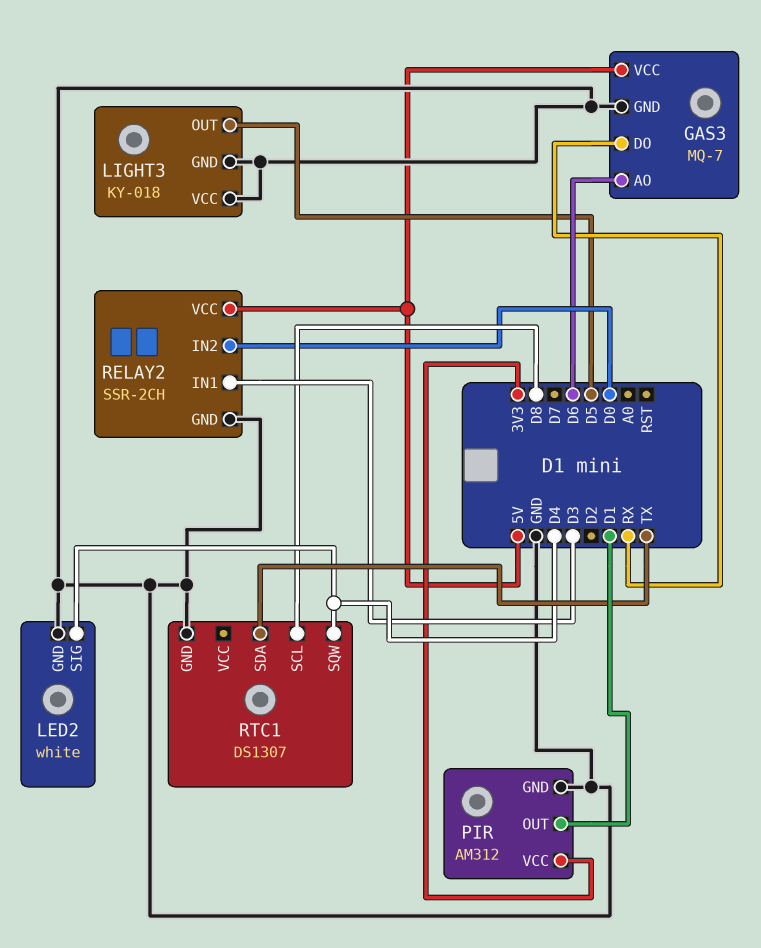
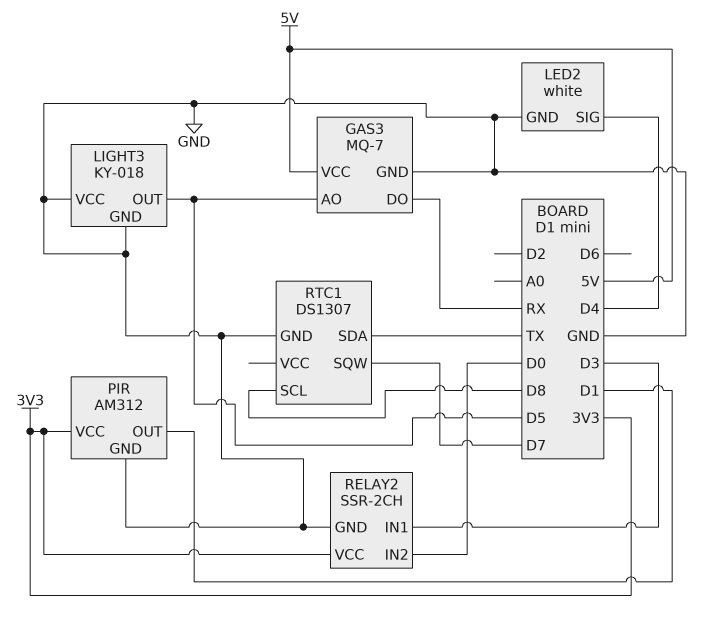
GAS3 pin AO: D6 -> D5
RELAY2 pin VCC: 5V -> 3V3
RTC1 pin SQW: D4 -> D7

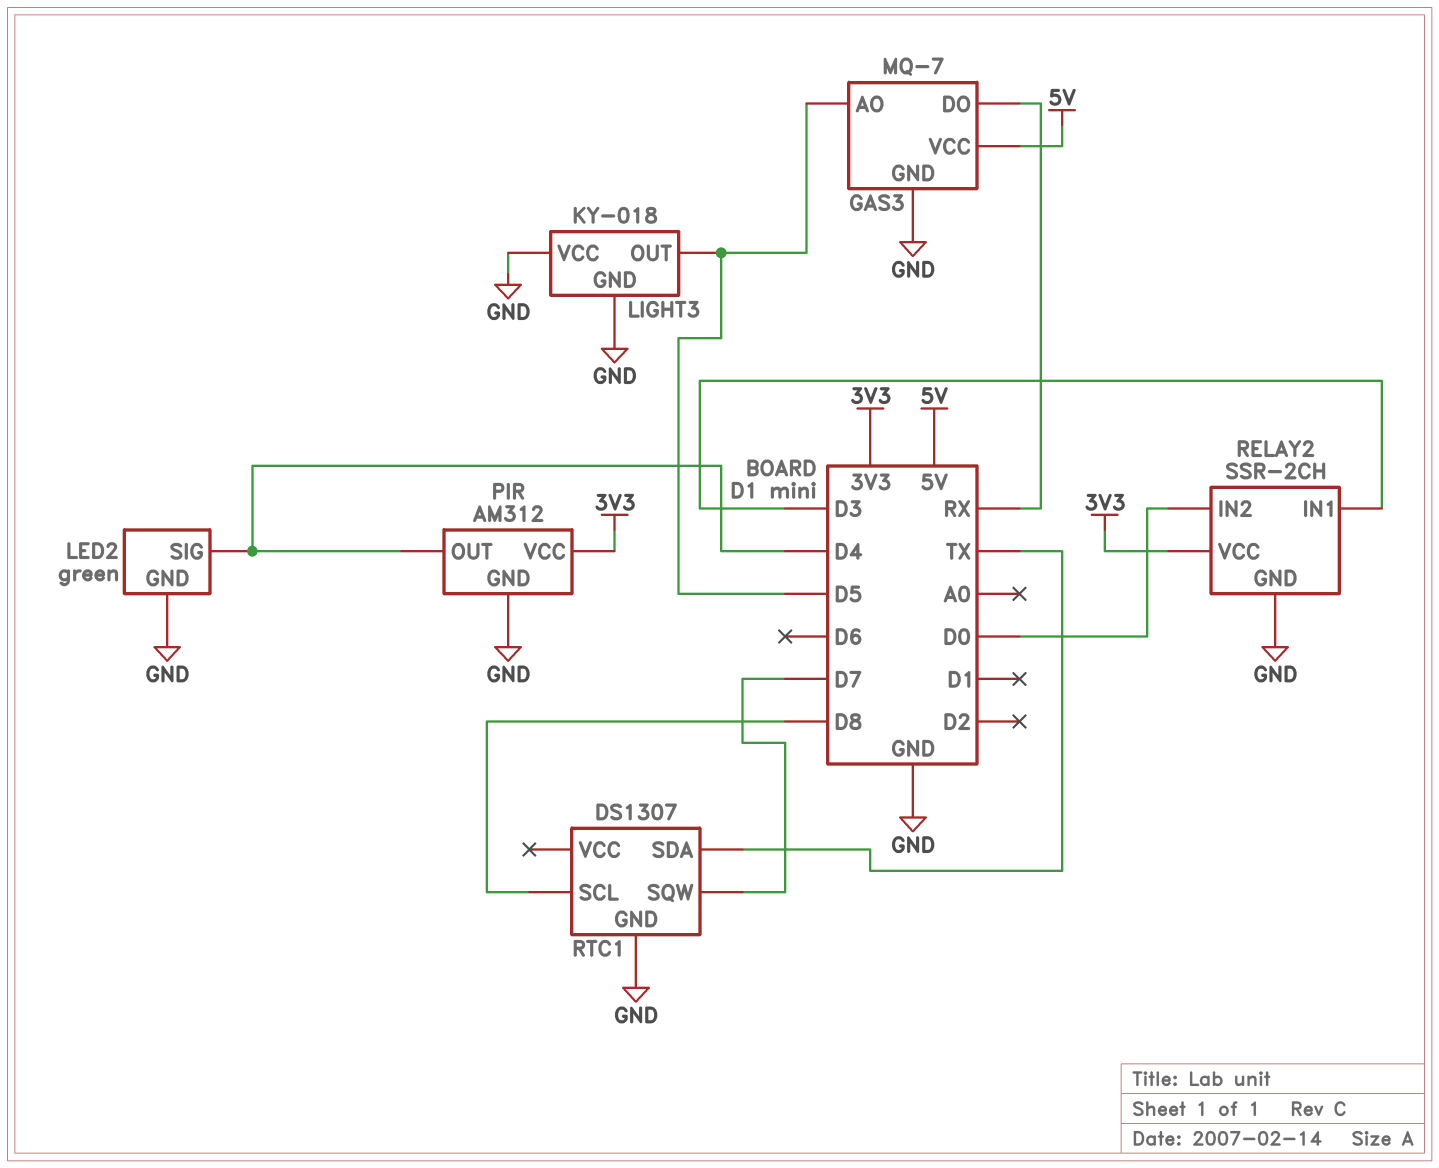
LED2: white -> green
PIR pin OUT: D1 -> D4

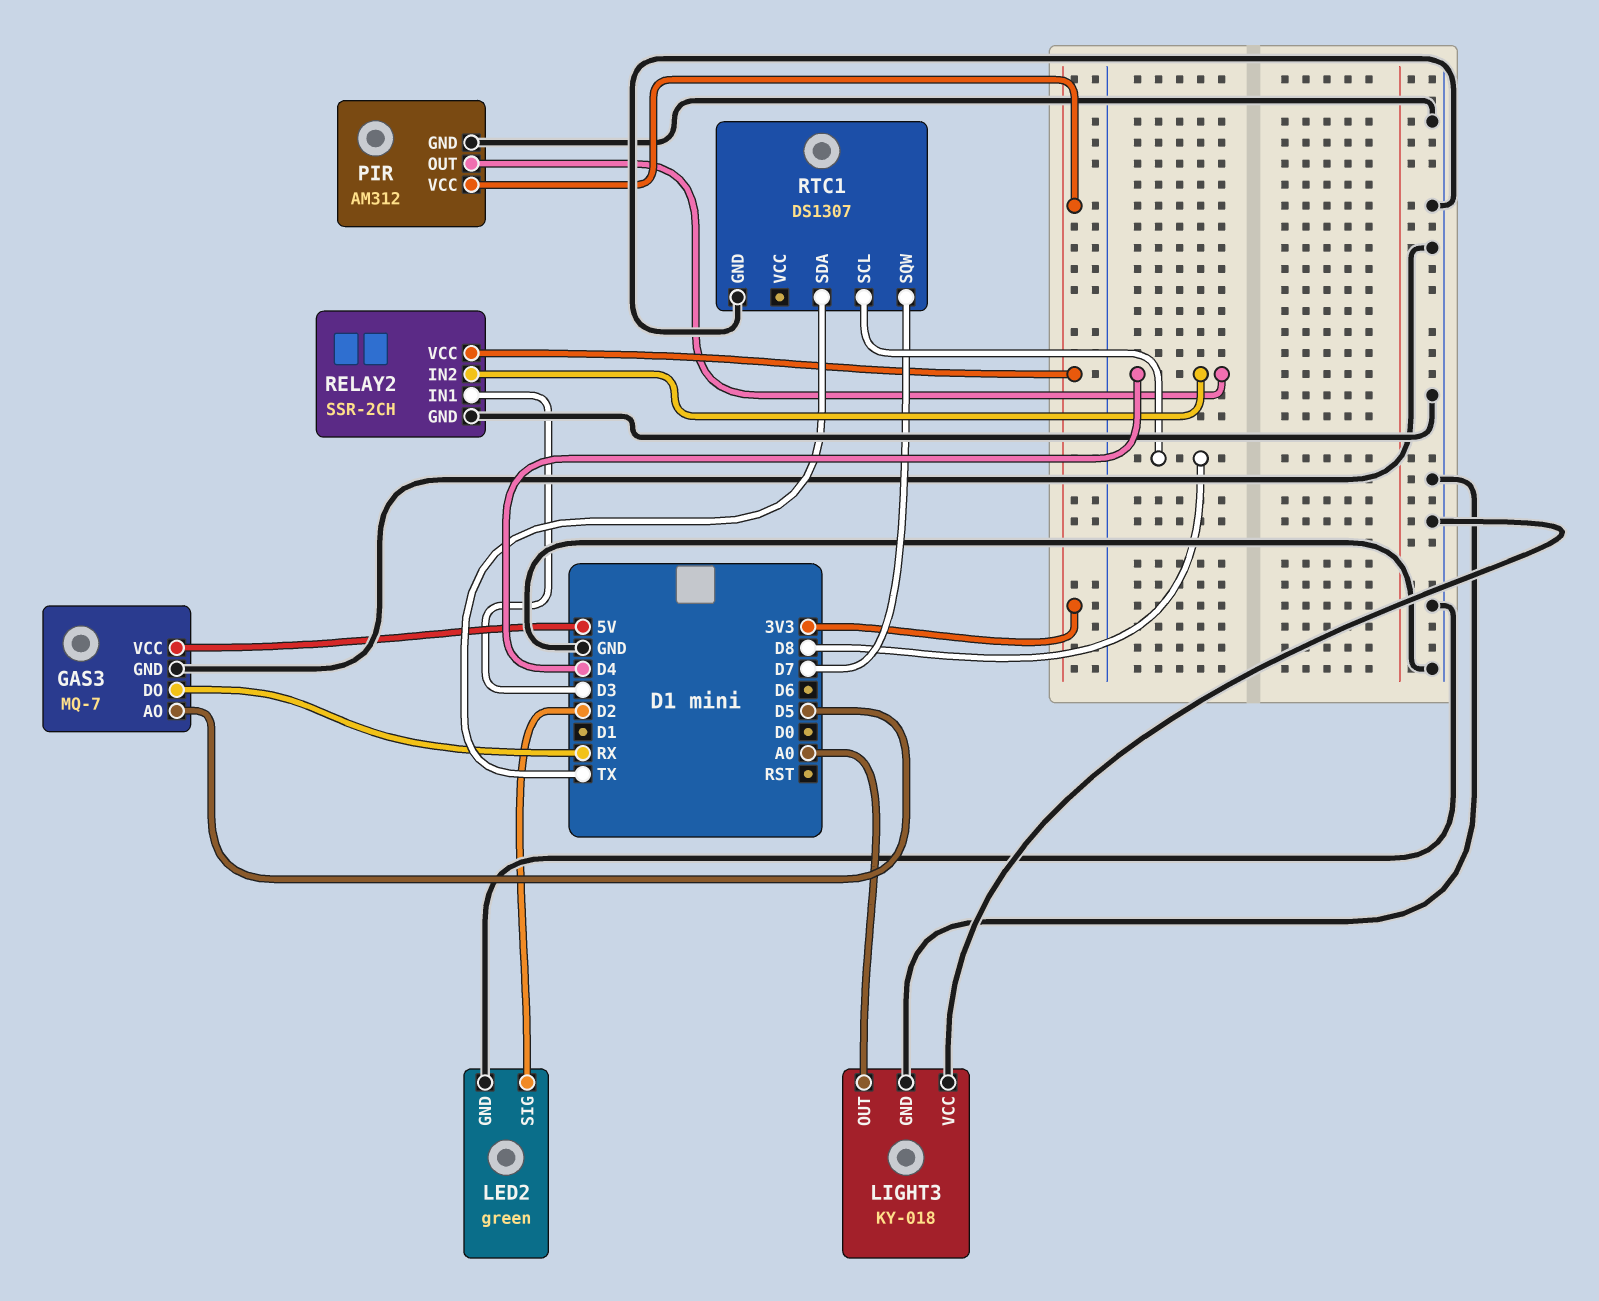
LED2 pin SIG: D4 -> D2
LIGHT3 pin OUT: D5 -> A0
RELAY2 pin IN2: D0 -> D4

